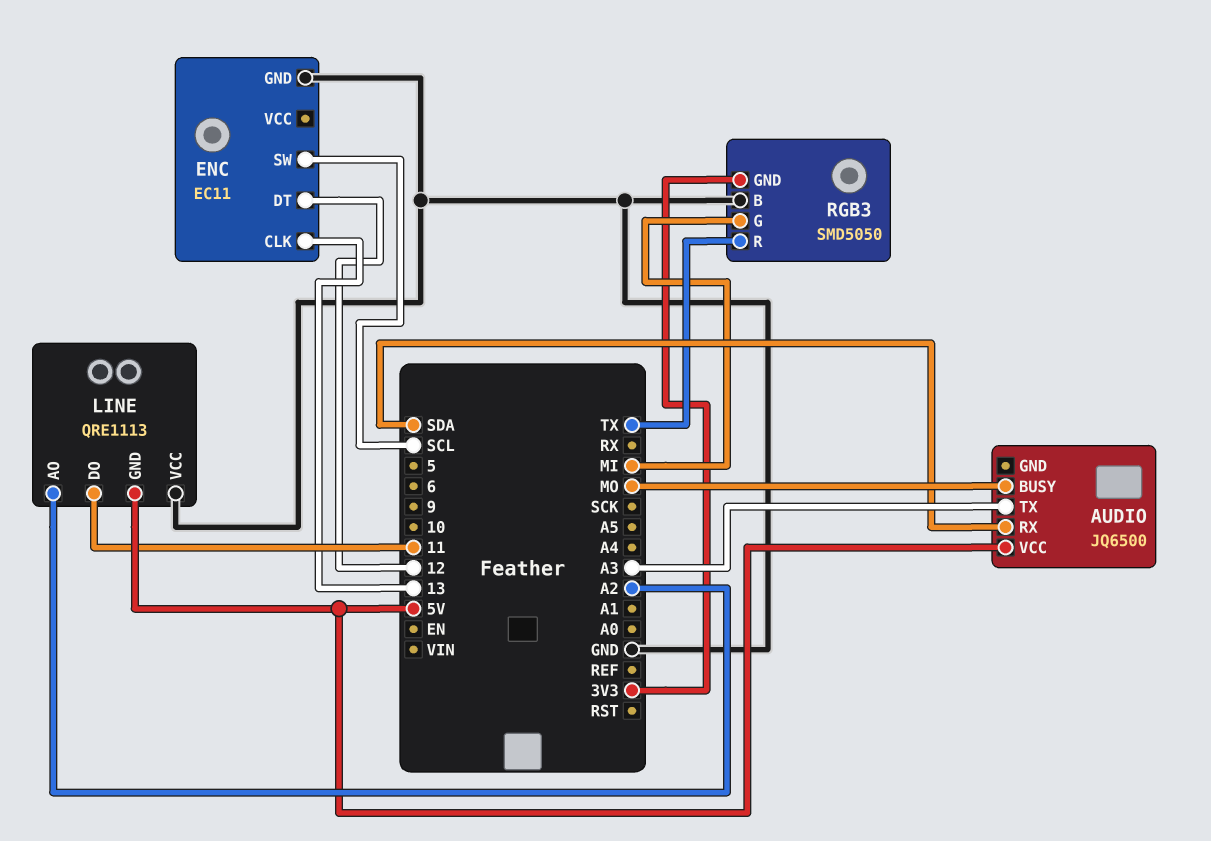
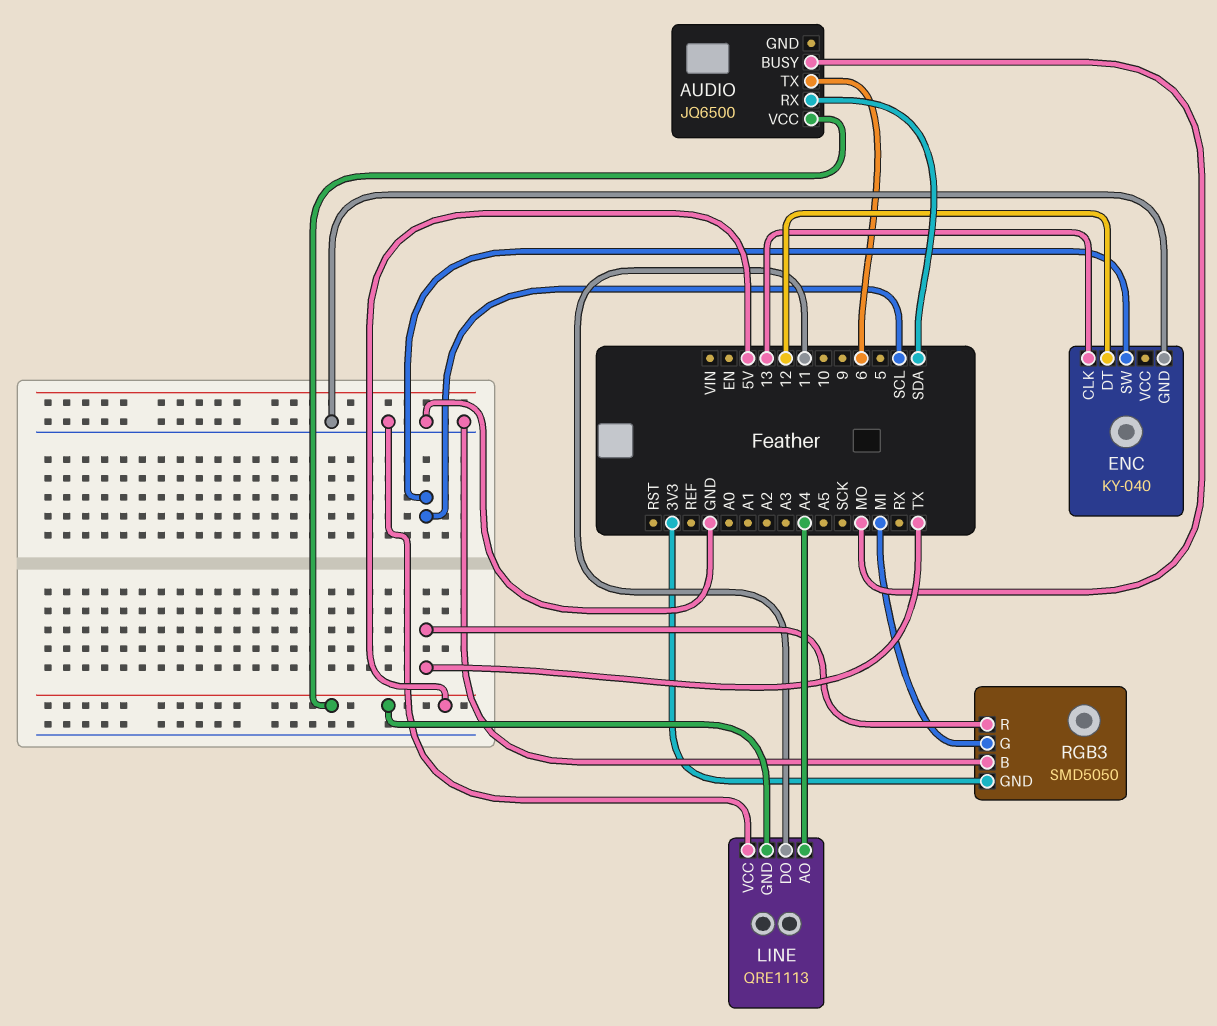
AUDIO pin TX: A3 -> 6
ENC: EC11 -> KY-040
LINE pin AO: A2 -> A4

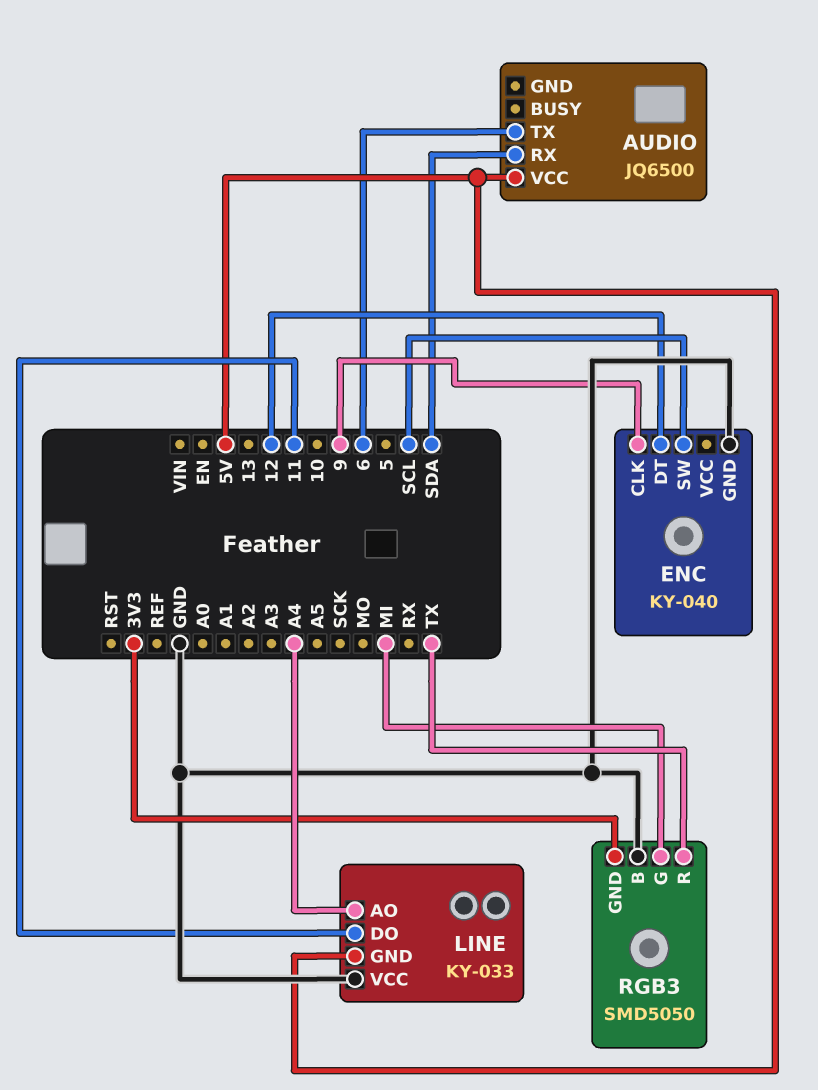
AUDIO pin BUSY: MO -> none
ENC pin CLK: 13 -> 9
LINE: QRE1113 -> KY-033

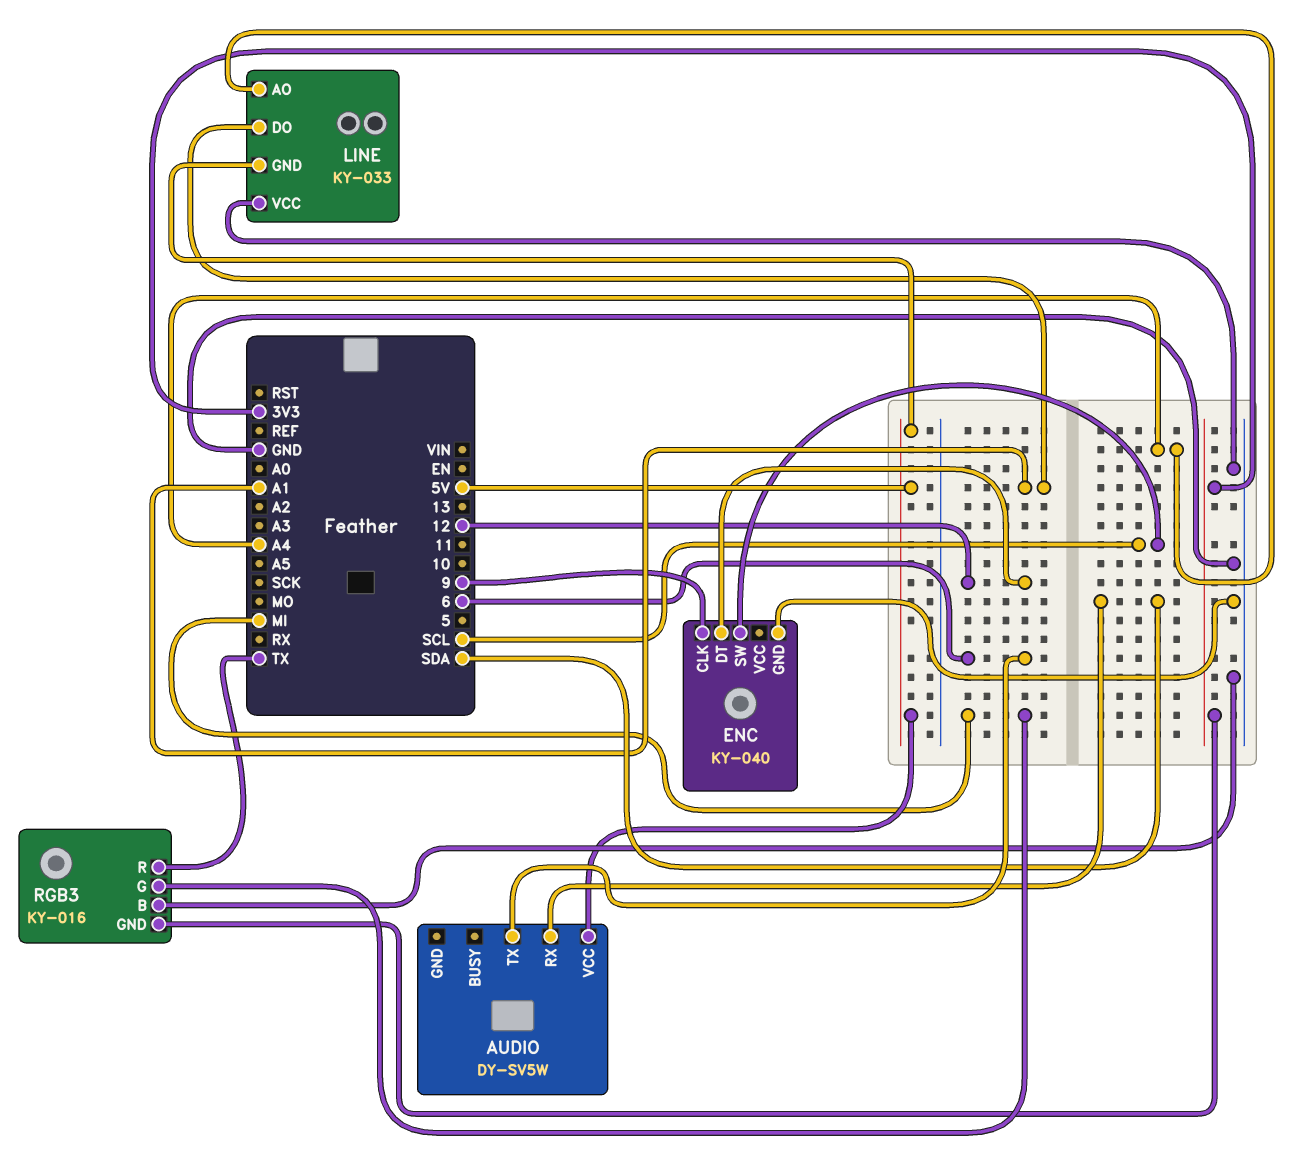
AUDIO: JQ6500 -> DY-SV5W
LINE pin DO: 11 -> A1
RGB3: SMD5050 -> KY-016

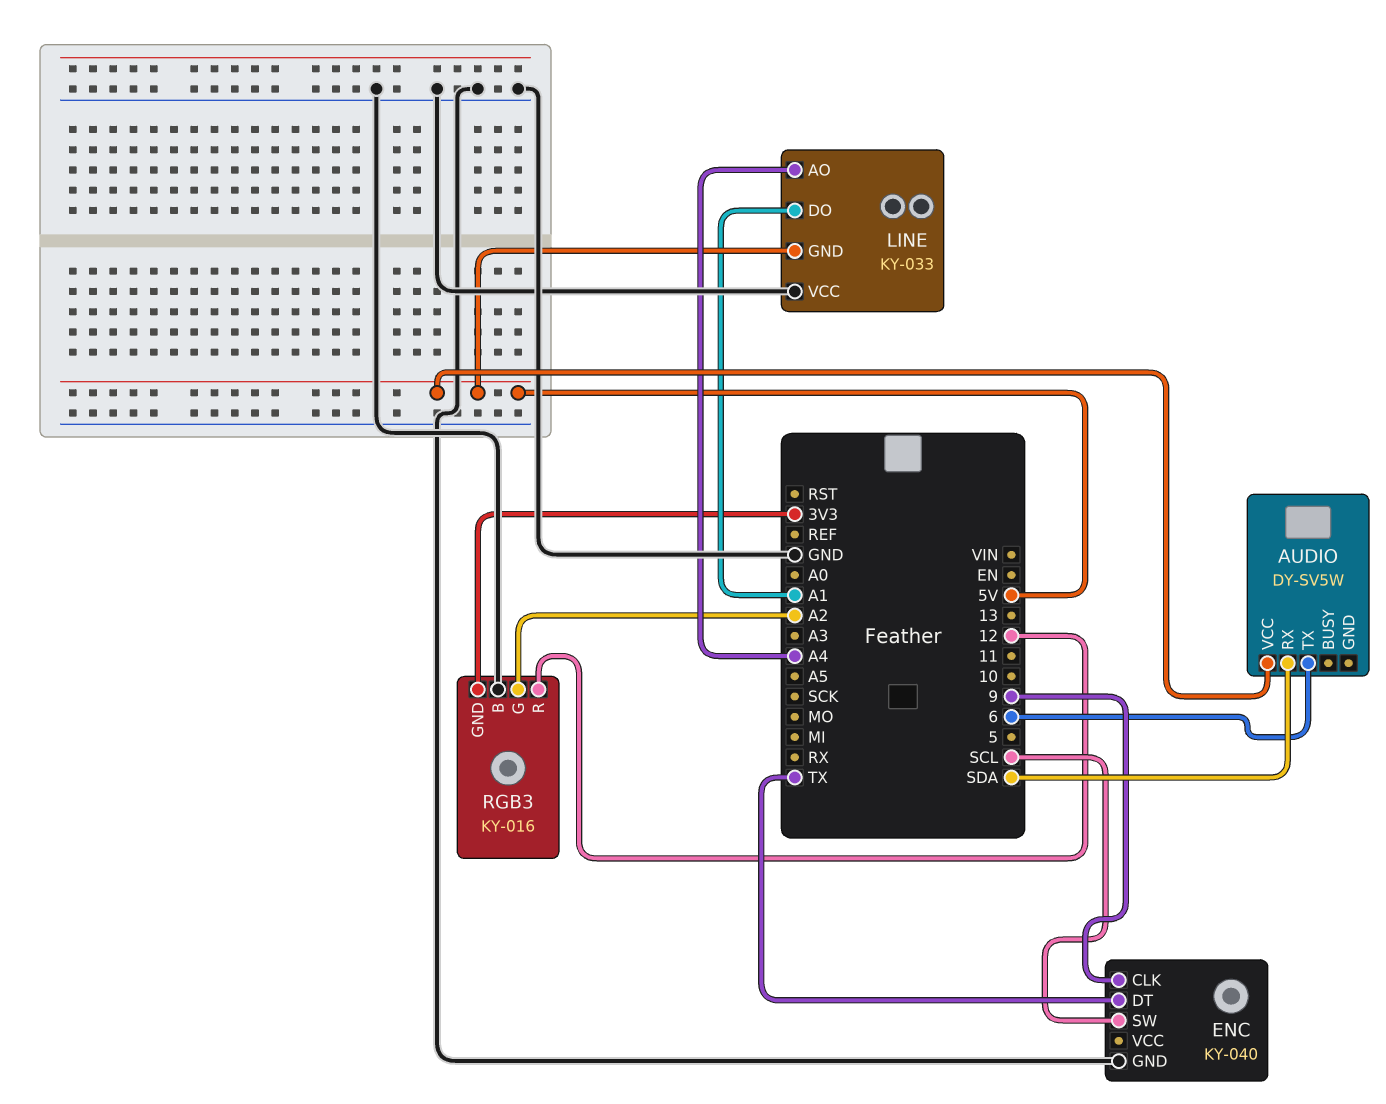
ENC pin DT: 12 -> TX
RGB3 pin G: MI -> A2
RGB3 pin R: TX -> 12

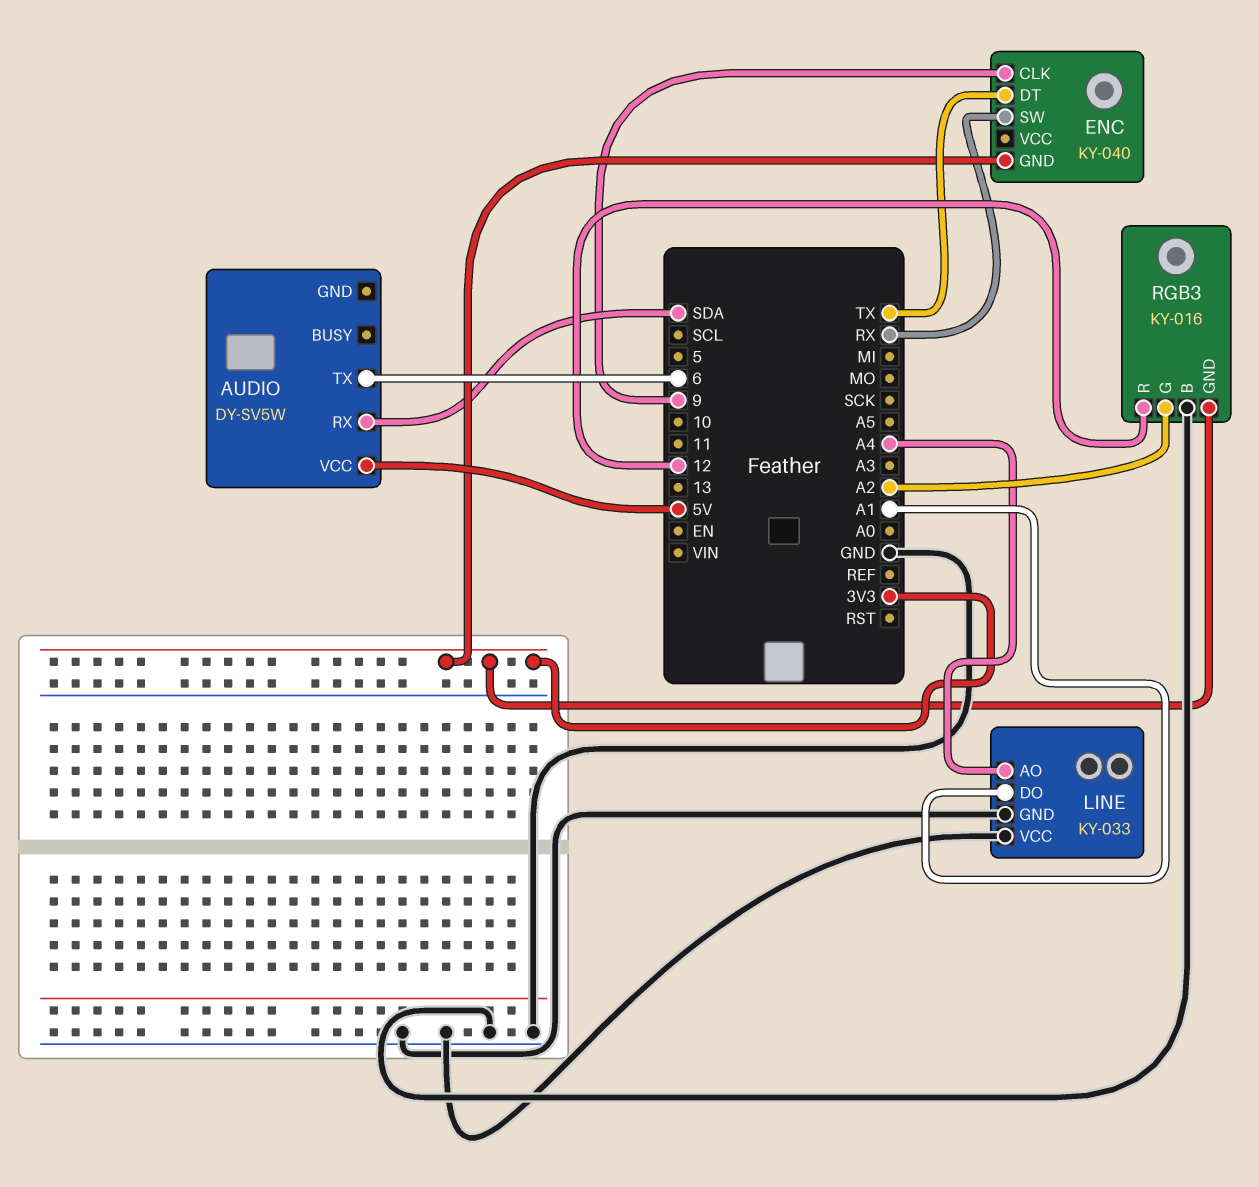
ENC pin GND: GND -> 3V3
ENC pin SW: SCL -> RX
LINE pin GND: 5V -> GND

